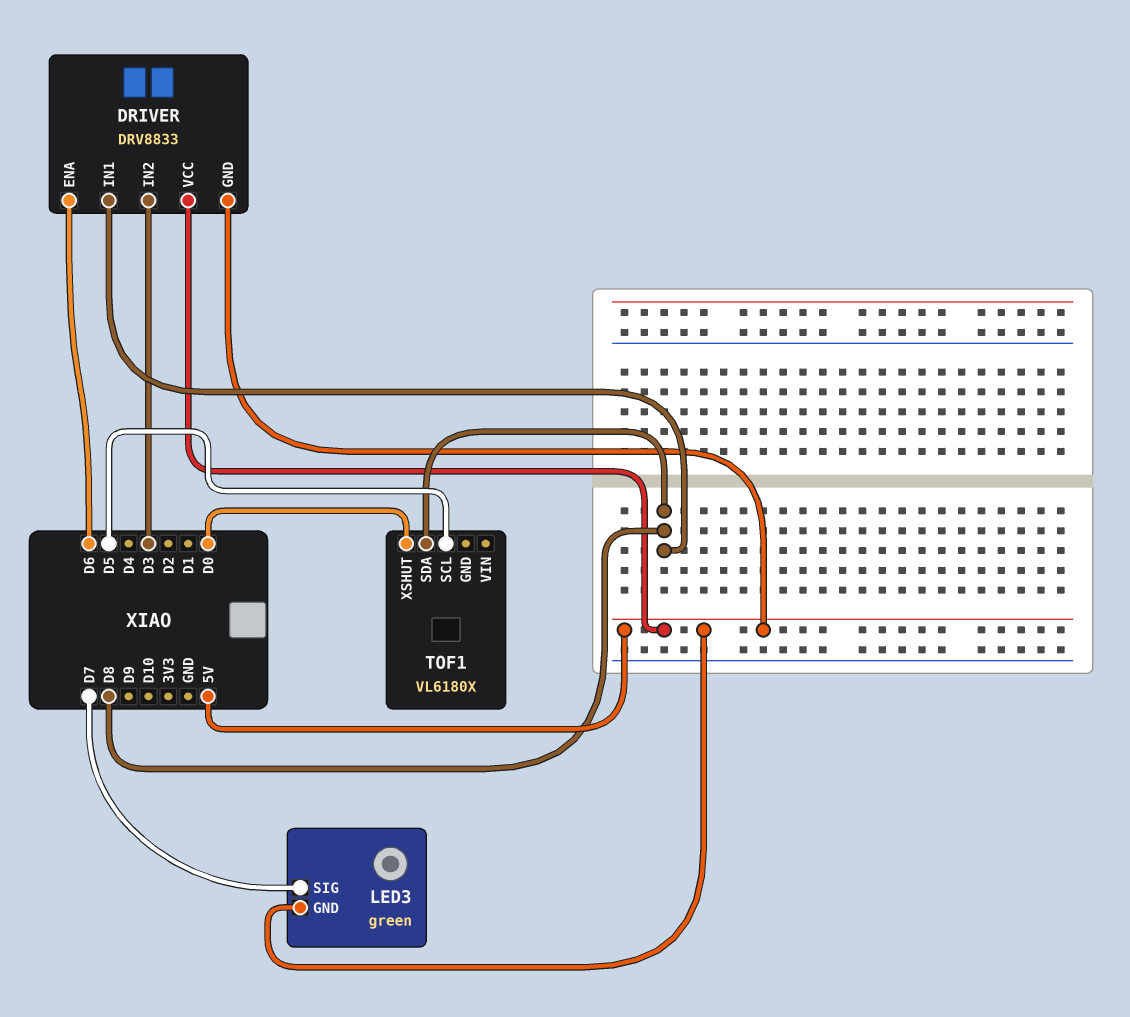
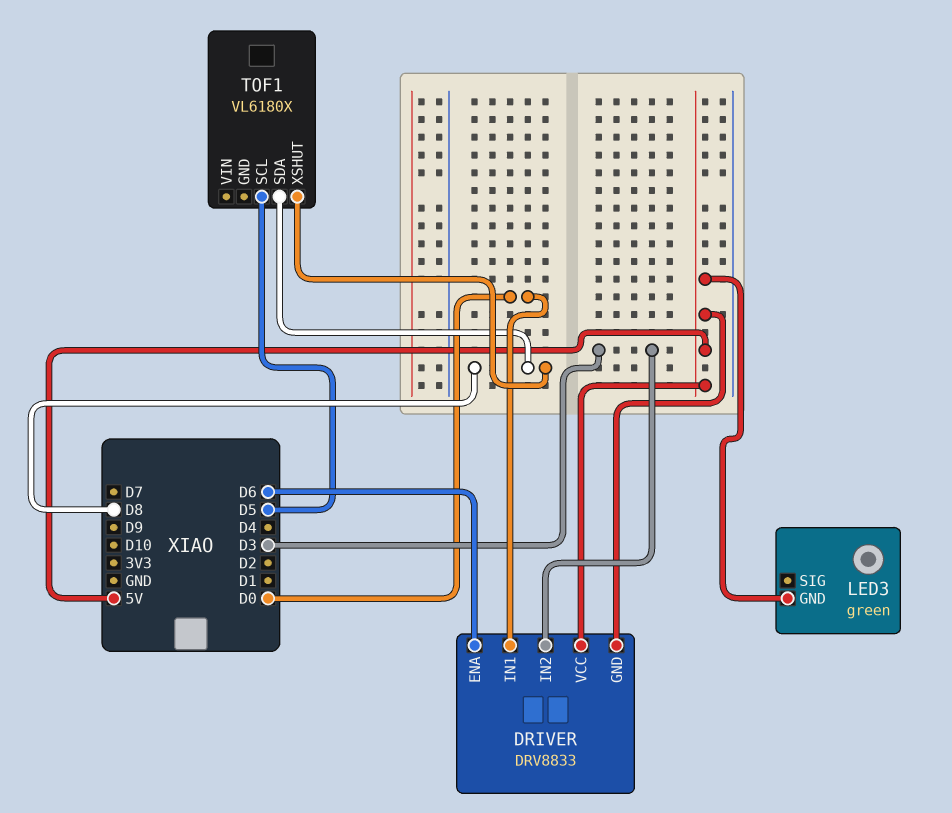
DRIVER pin IN1: D8 -> D0
LED3 pin SIG: D7 -> none
TOF1 pin XSHUT: D0 -> D8

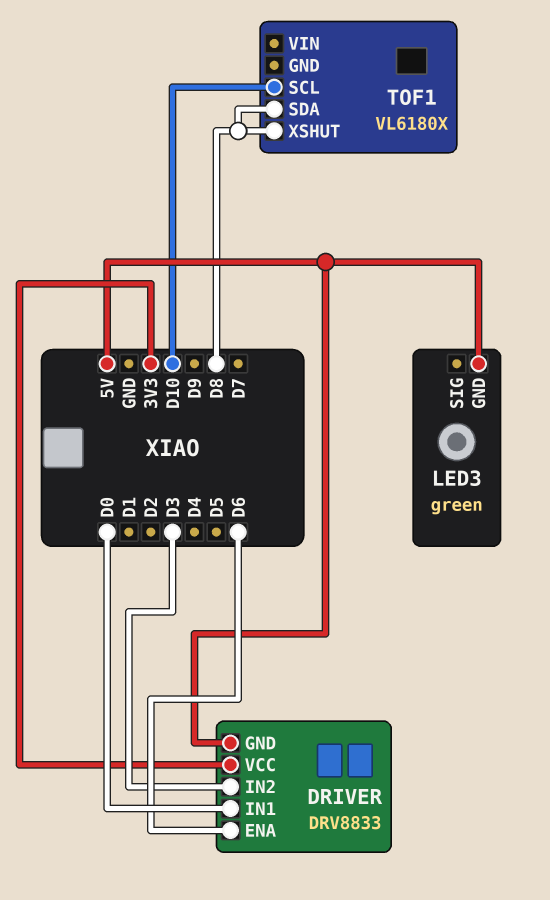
DRIVER pin VCC: 5V -> 3V3
TOF1 pin SCL: D5 -> D10

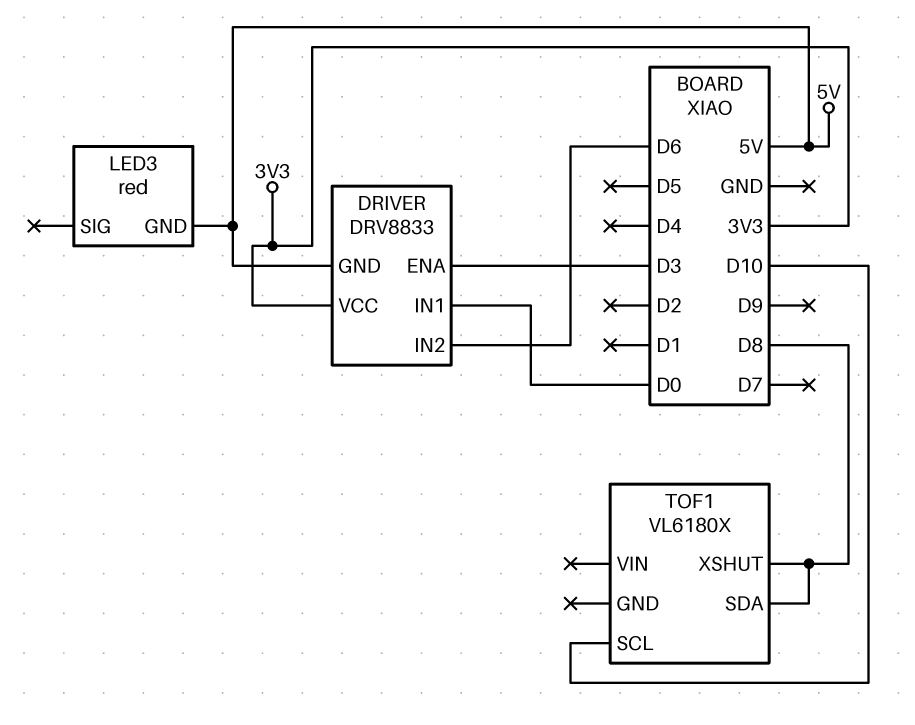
DRIVER pin ENA: D6 -> D3
DRIVER pin IN2: D3 -> D6
LED3: green -> red

